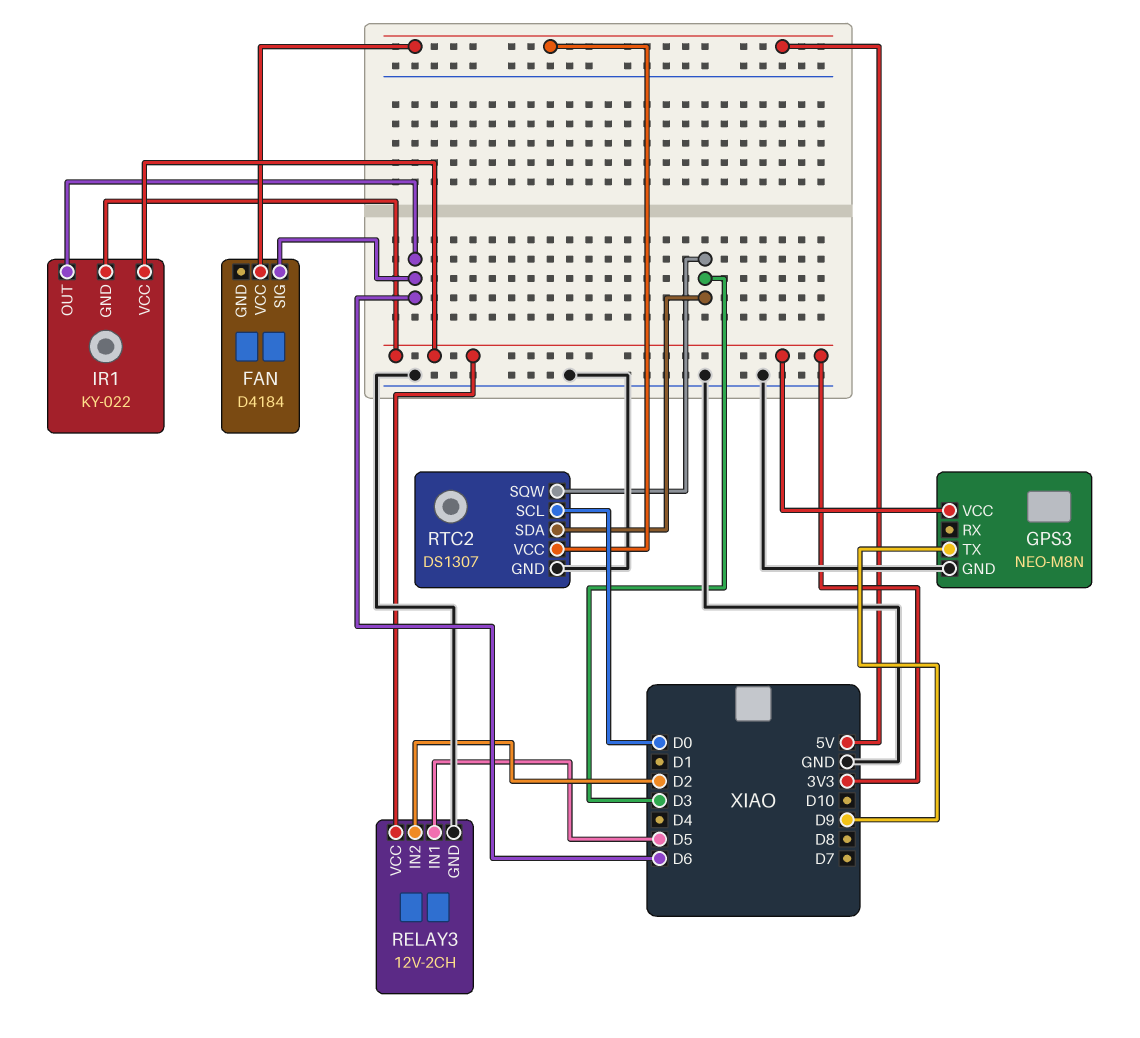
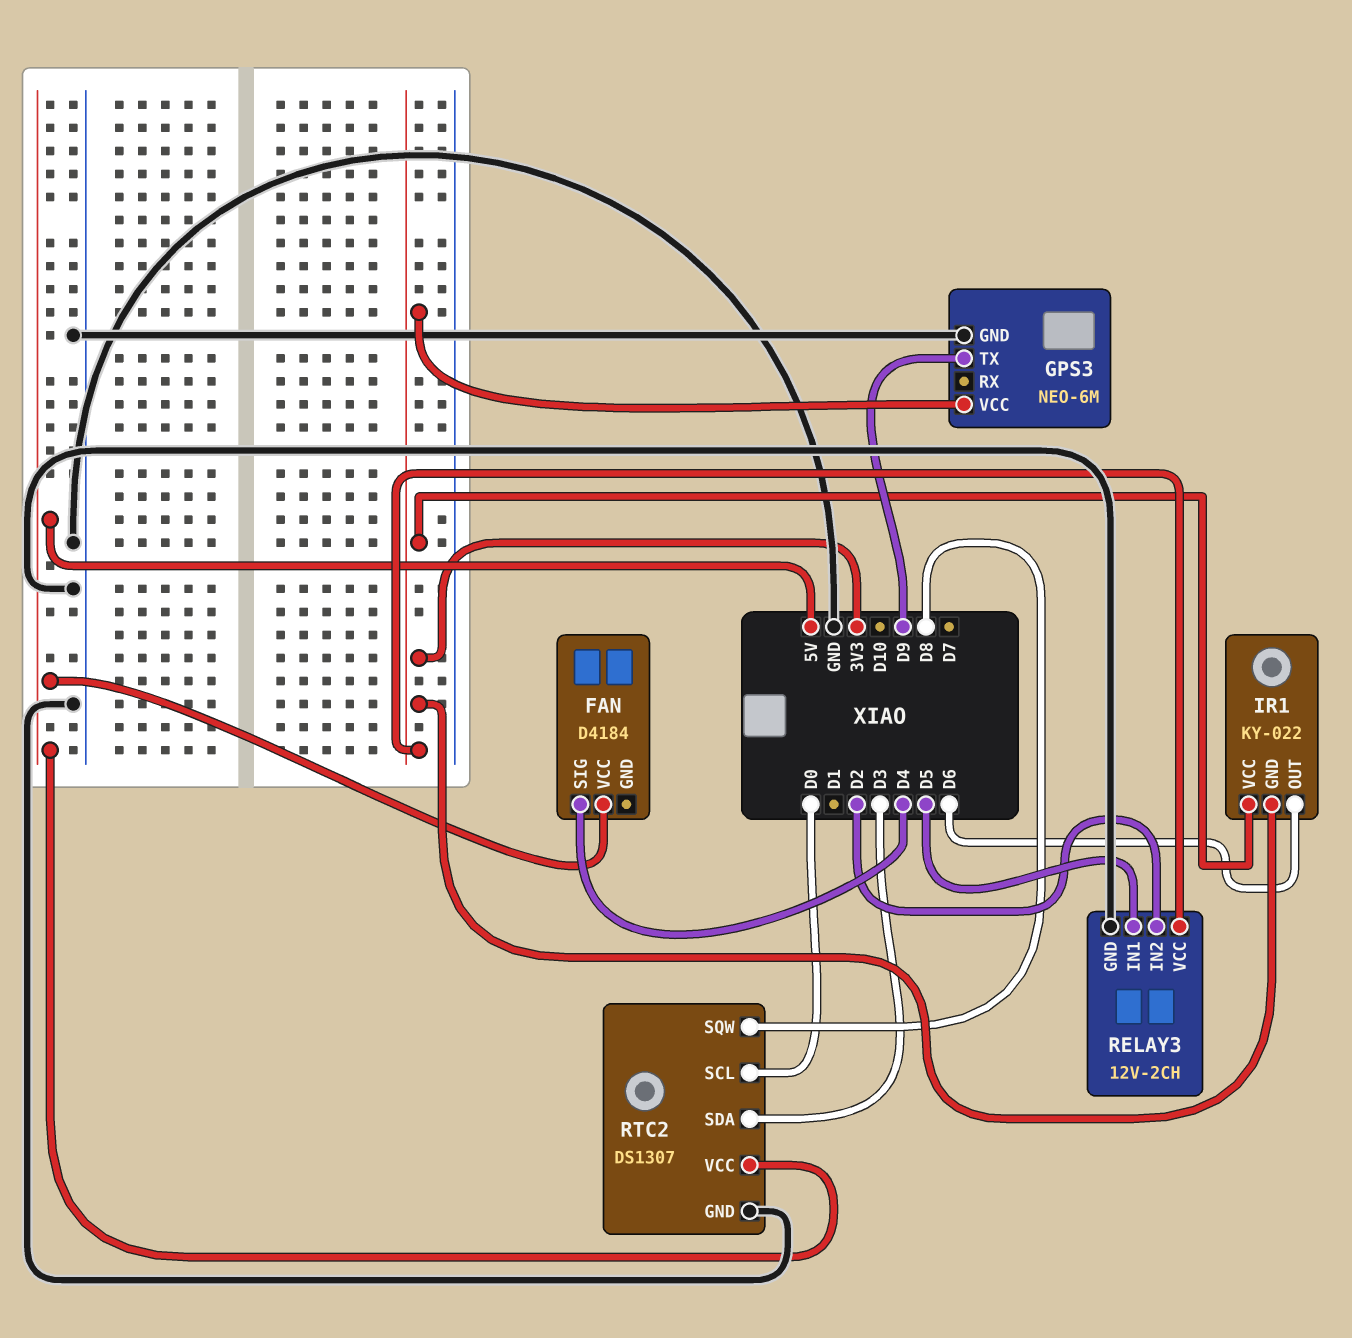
FAN pin SIG: D6 -> D4
GPS3: NEO-M8N -> NEO-6M
RTC2 pin SQW: D3 -> D8

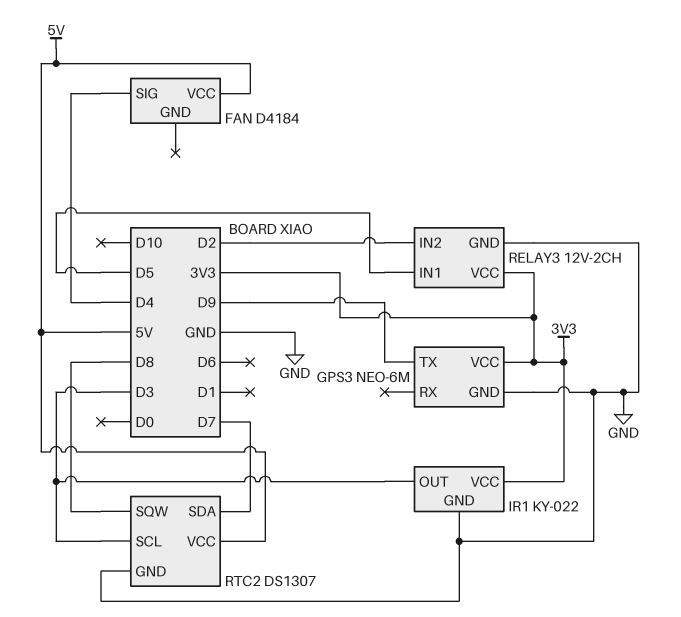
IR1 pin GND: 3V3 -> GND
IR1 pin OUT: D6 -> D3
RTC2 pin SCL: D0 -> D3
RTC2 pin SDA: D3 -> D7

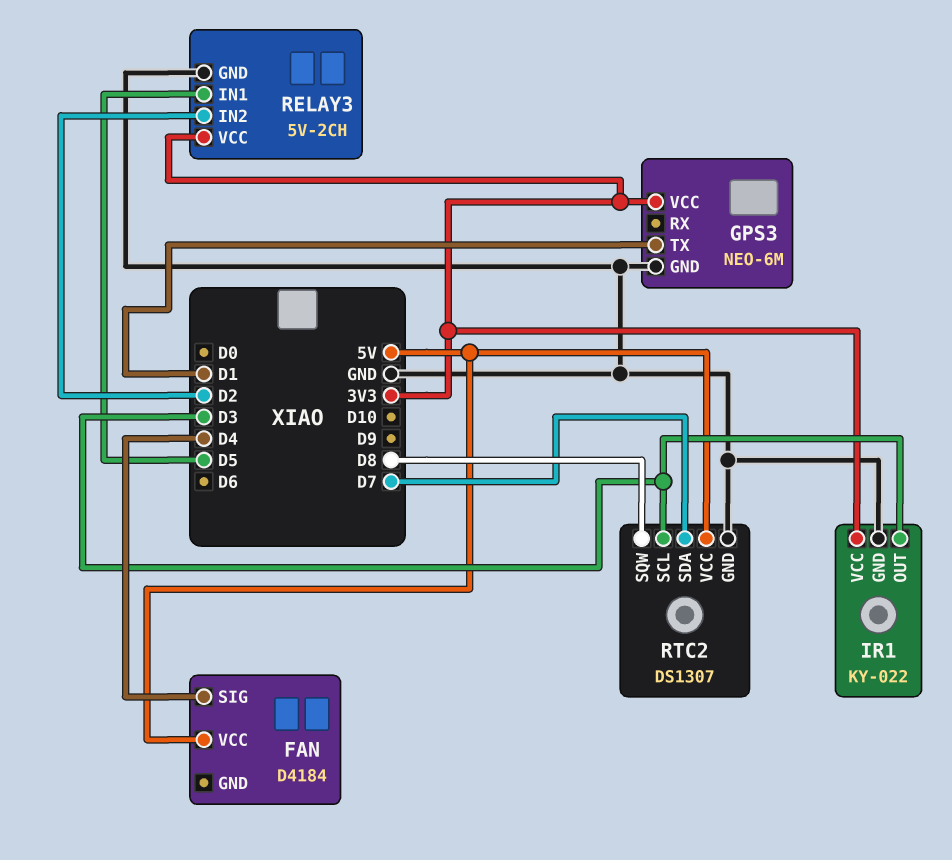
GPS3 pin TX: D9 -> D1
RELAY3: 12V-2CH -> 5V-2CH

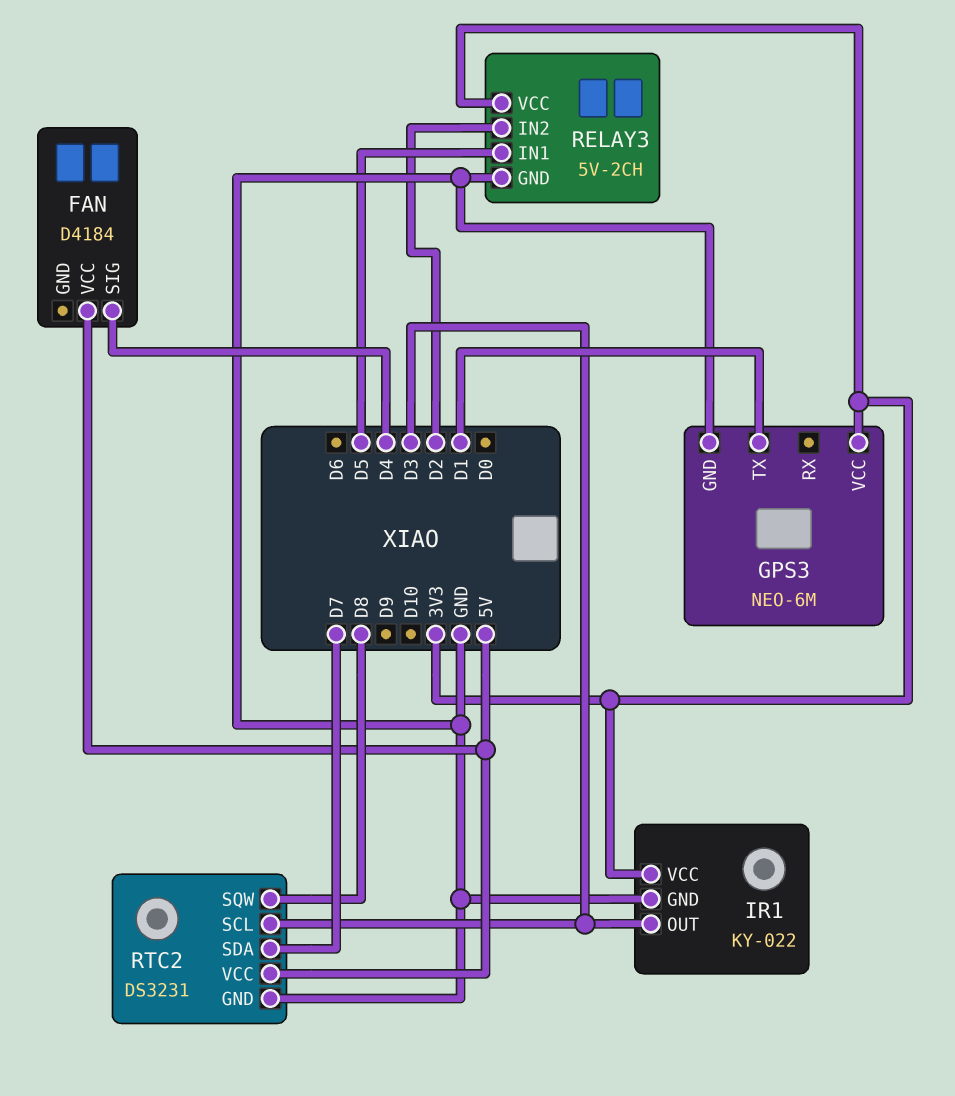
RTC2: DS1307 -> DS3231

